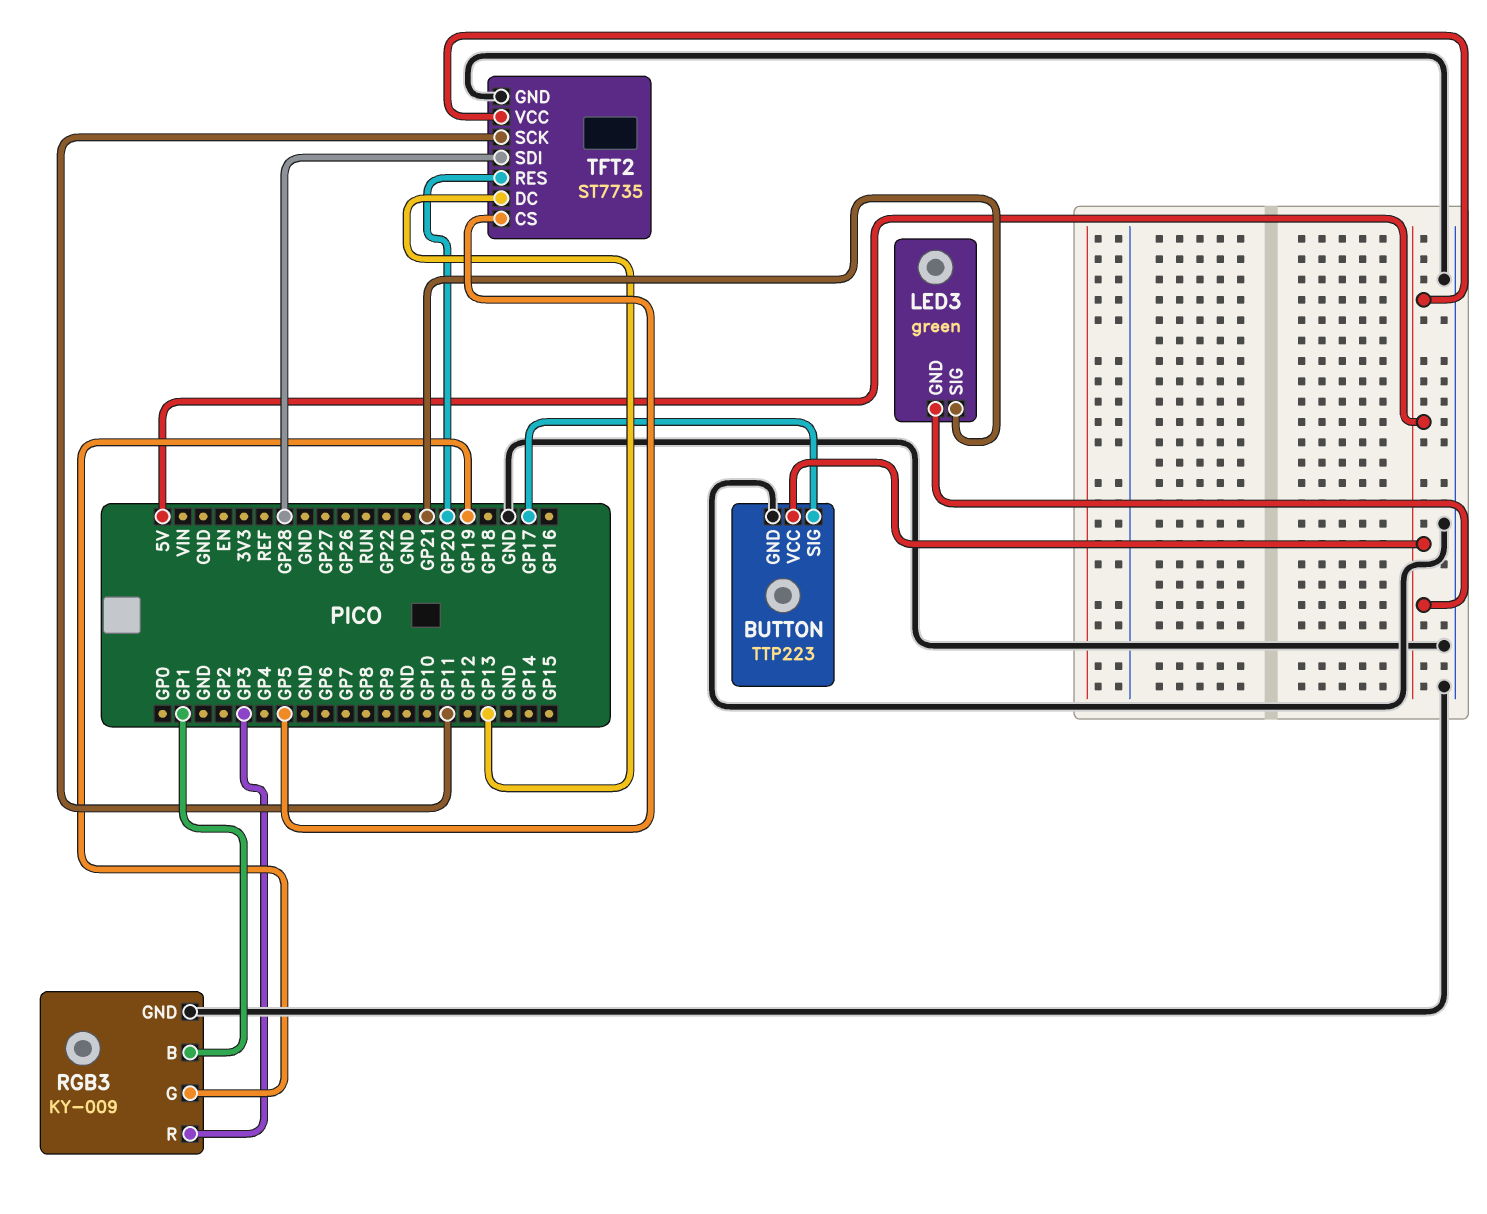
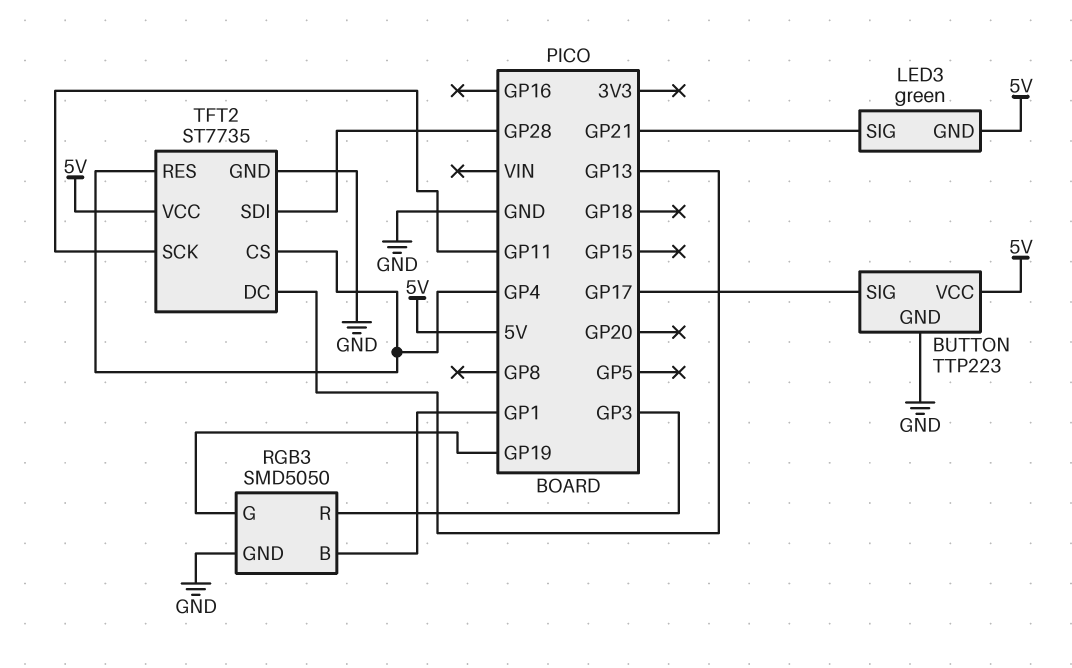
RGB3: KY-009 -> SMD5050
TFT2 pin CS: GP5 -> GP4
TFT2 pin RES: GP20 -> GP4

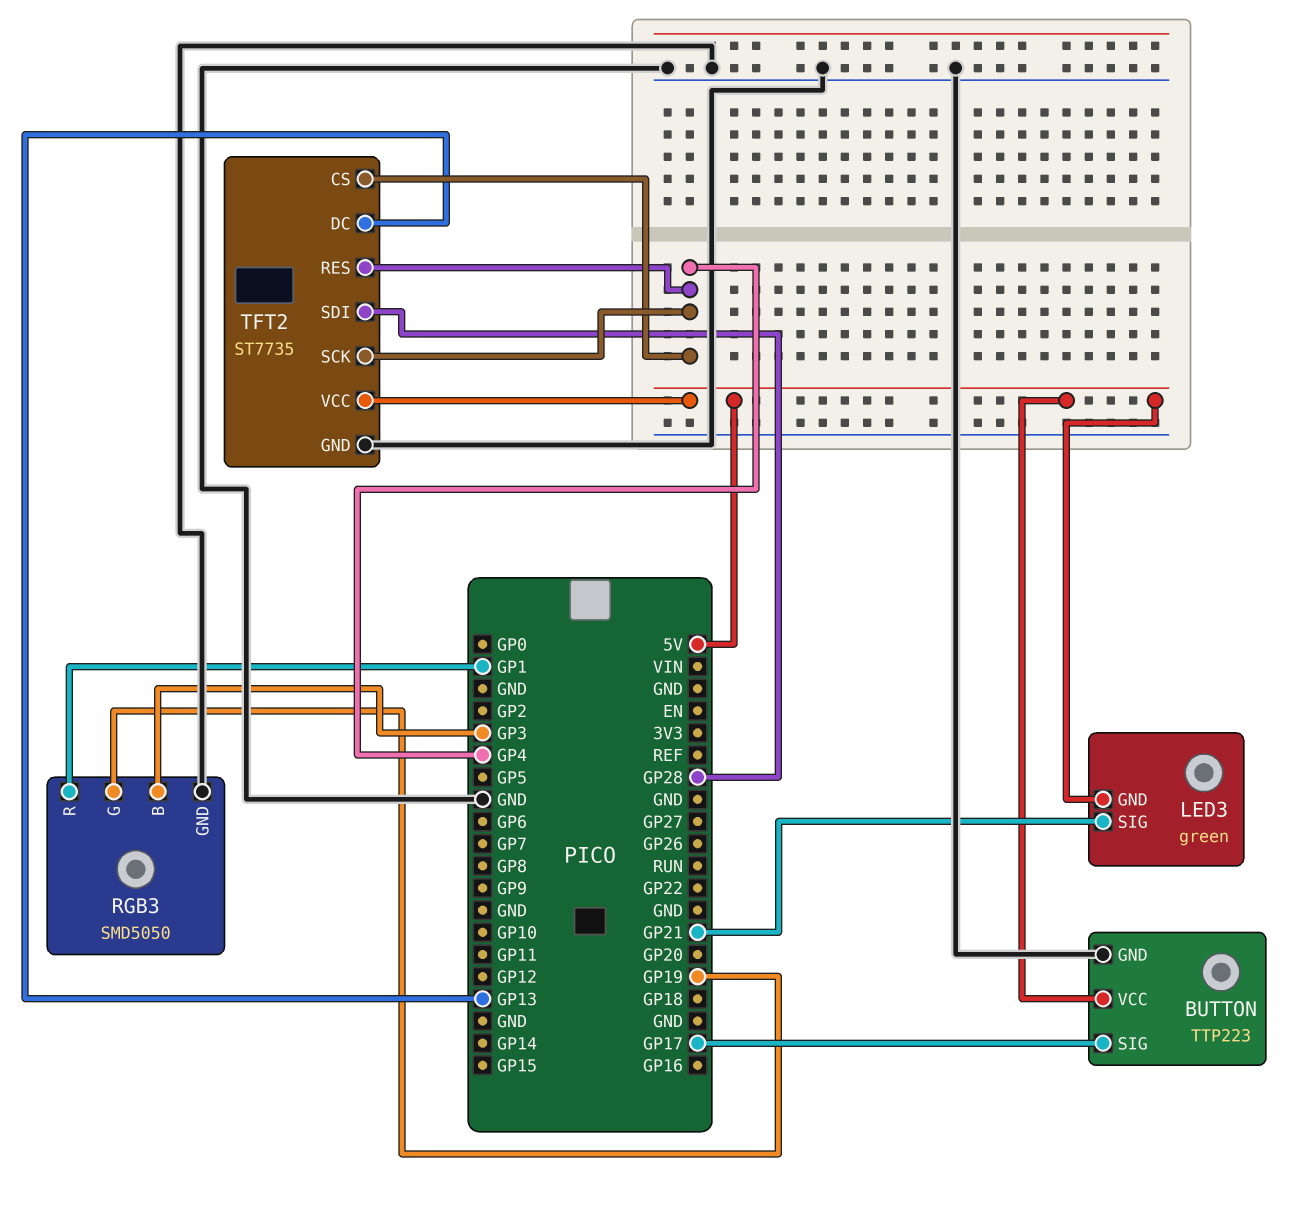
RGB3 pin B: GP1 -> GP3
RGB3 pin R: GP3 -> GP1
TFT2 pin SCK: GP11 -> GP4

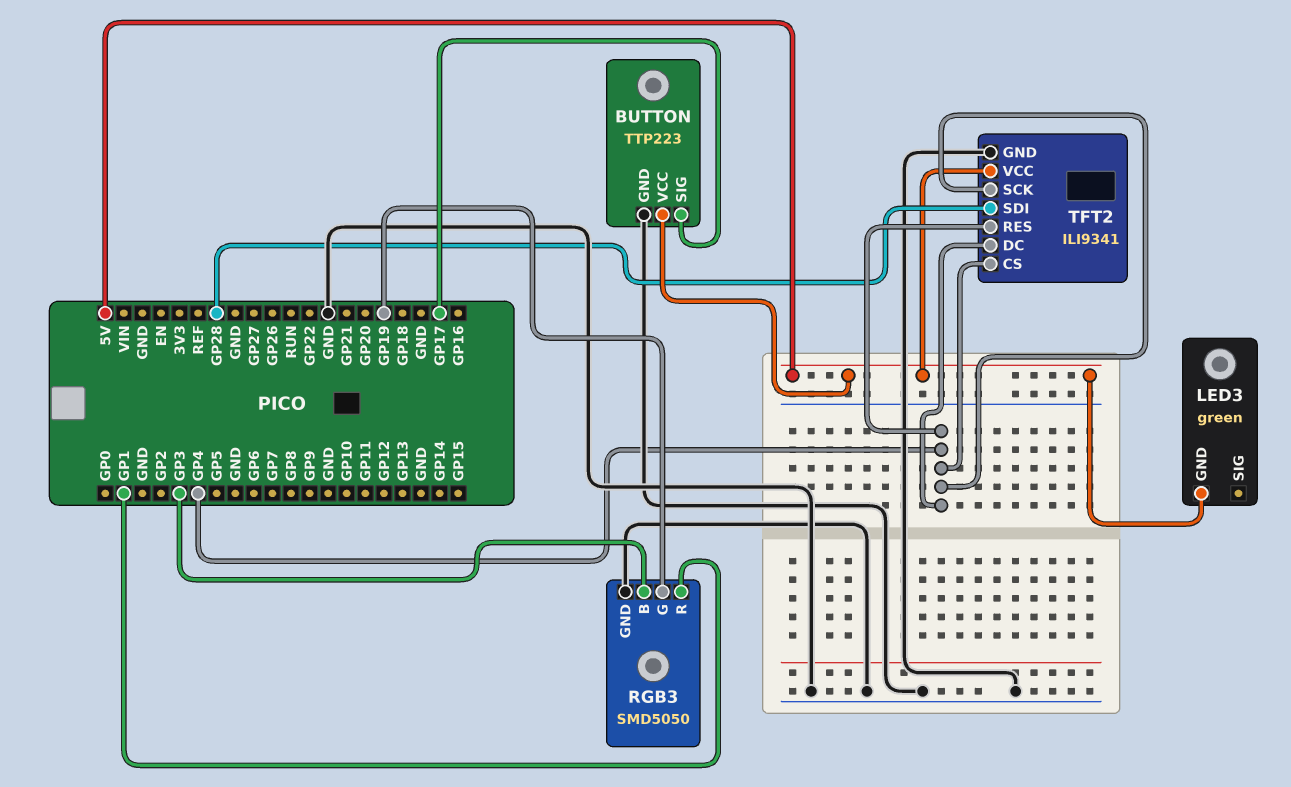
LED3 pin SIG: GP21 -> none
TFT2: ST7735 -> ILI9341
TFT2 pin DC: GP13 -> GP4

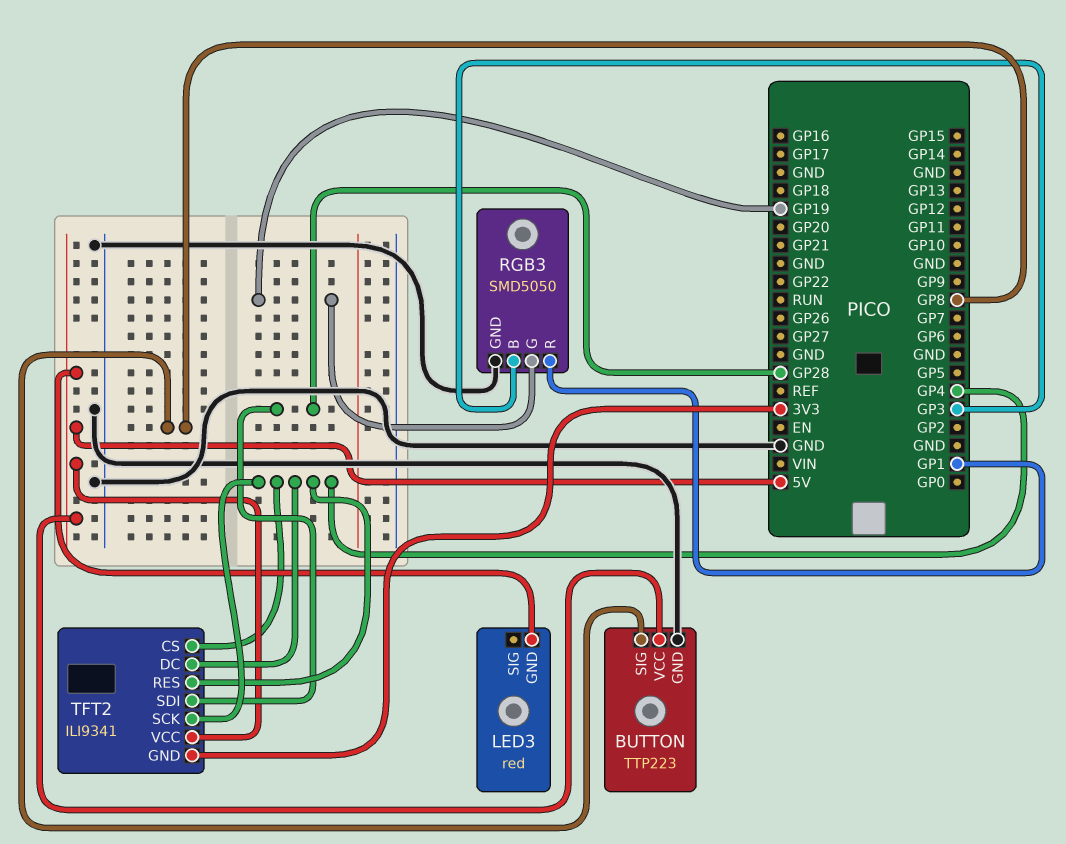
BUTTON pin SIG: GP17 -> GP8
LED3: green -> red
TFT2 pin GND: GND -> 3V3

